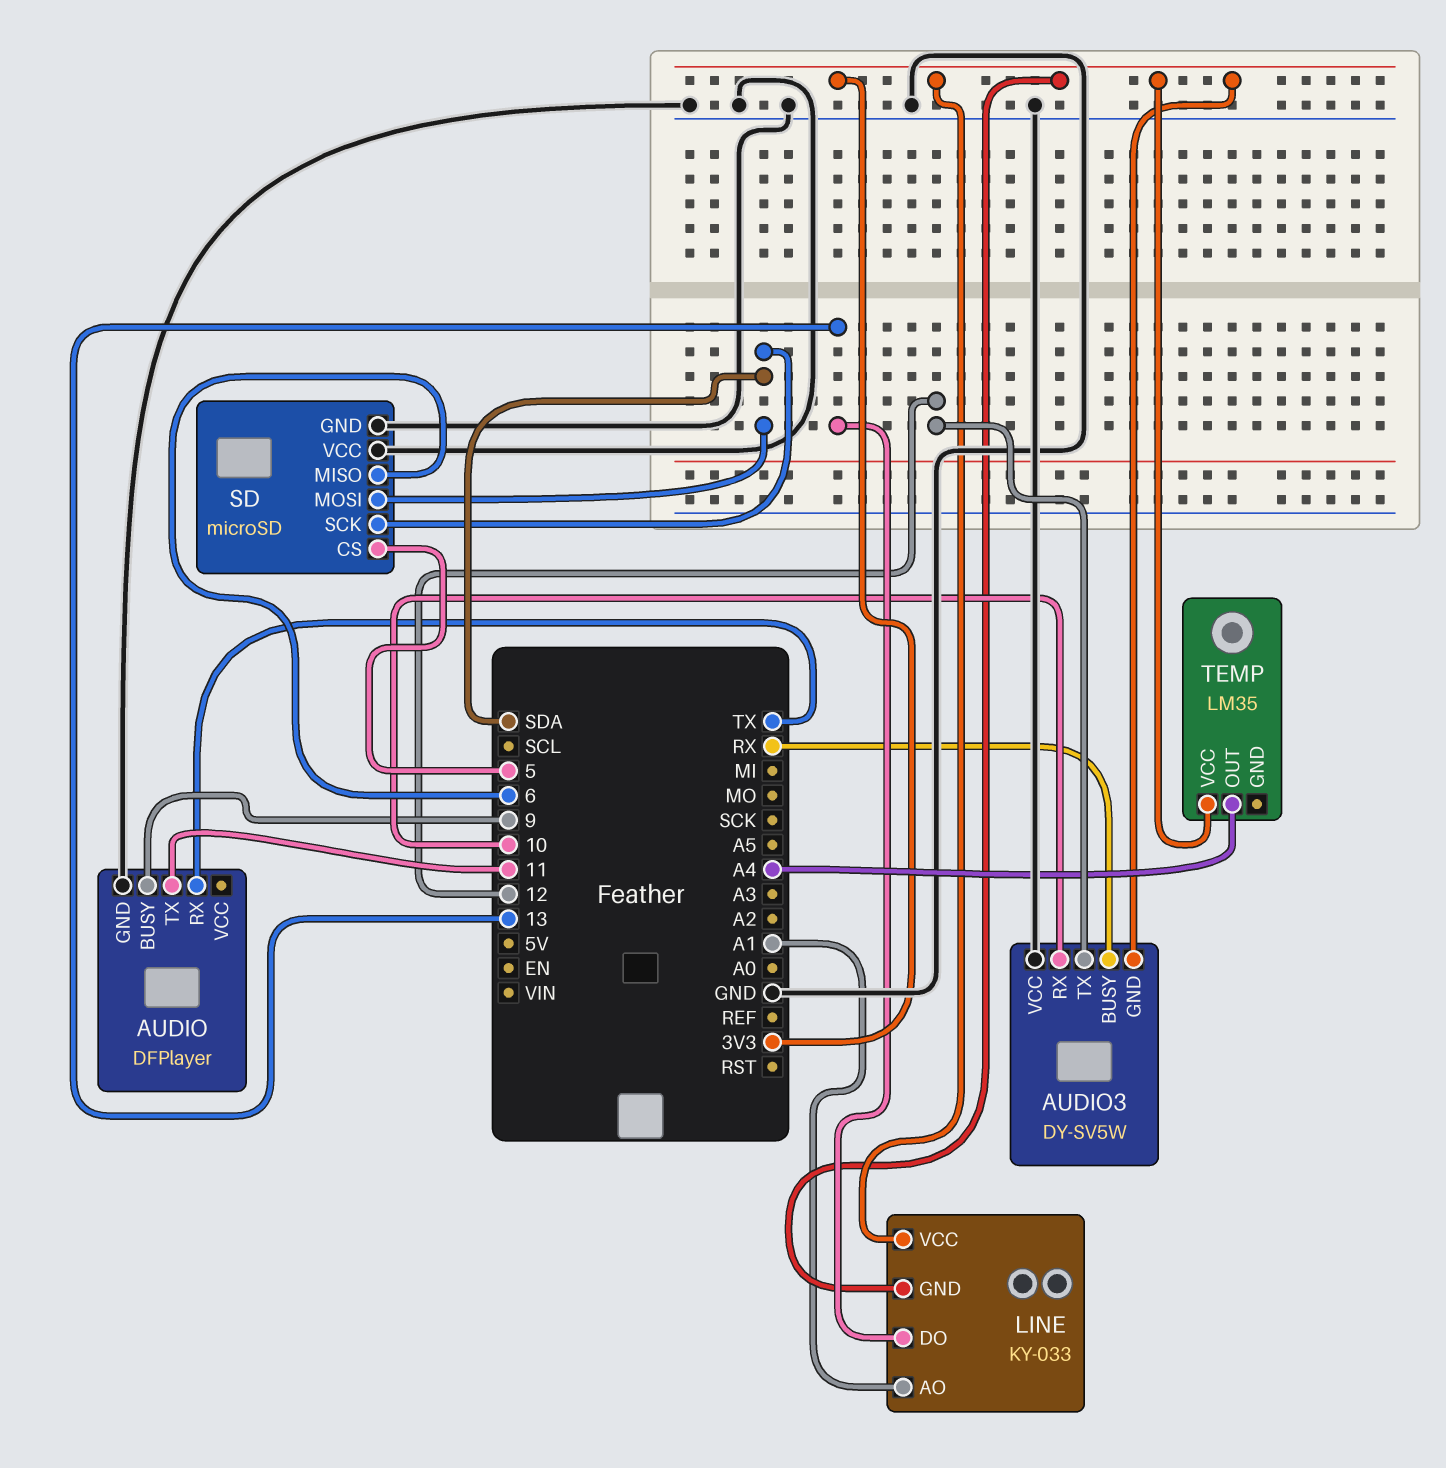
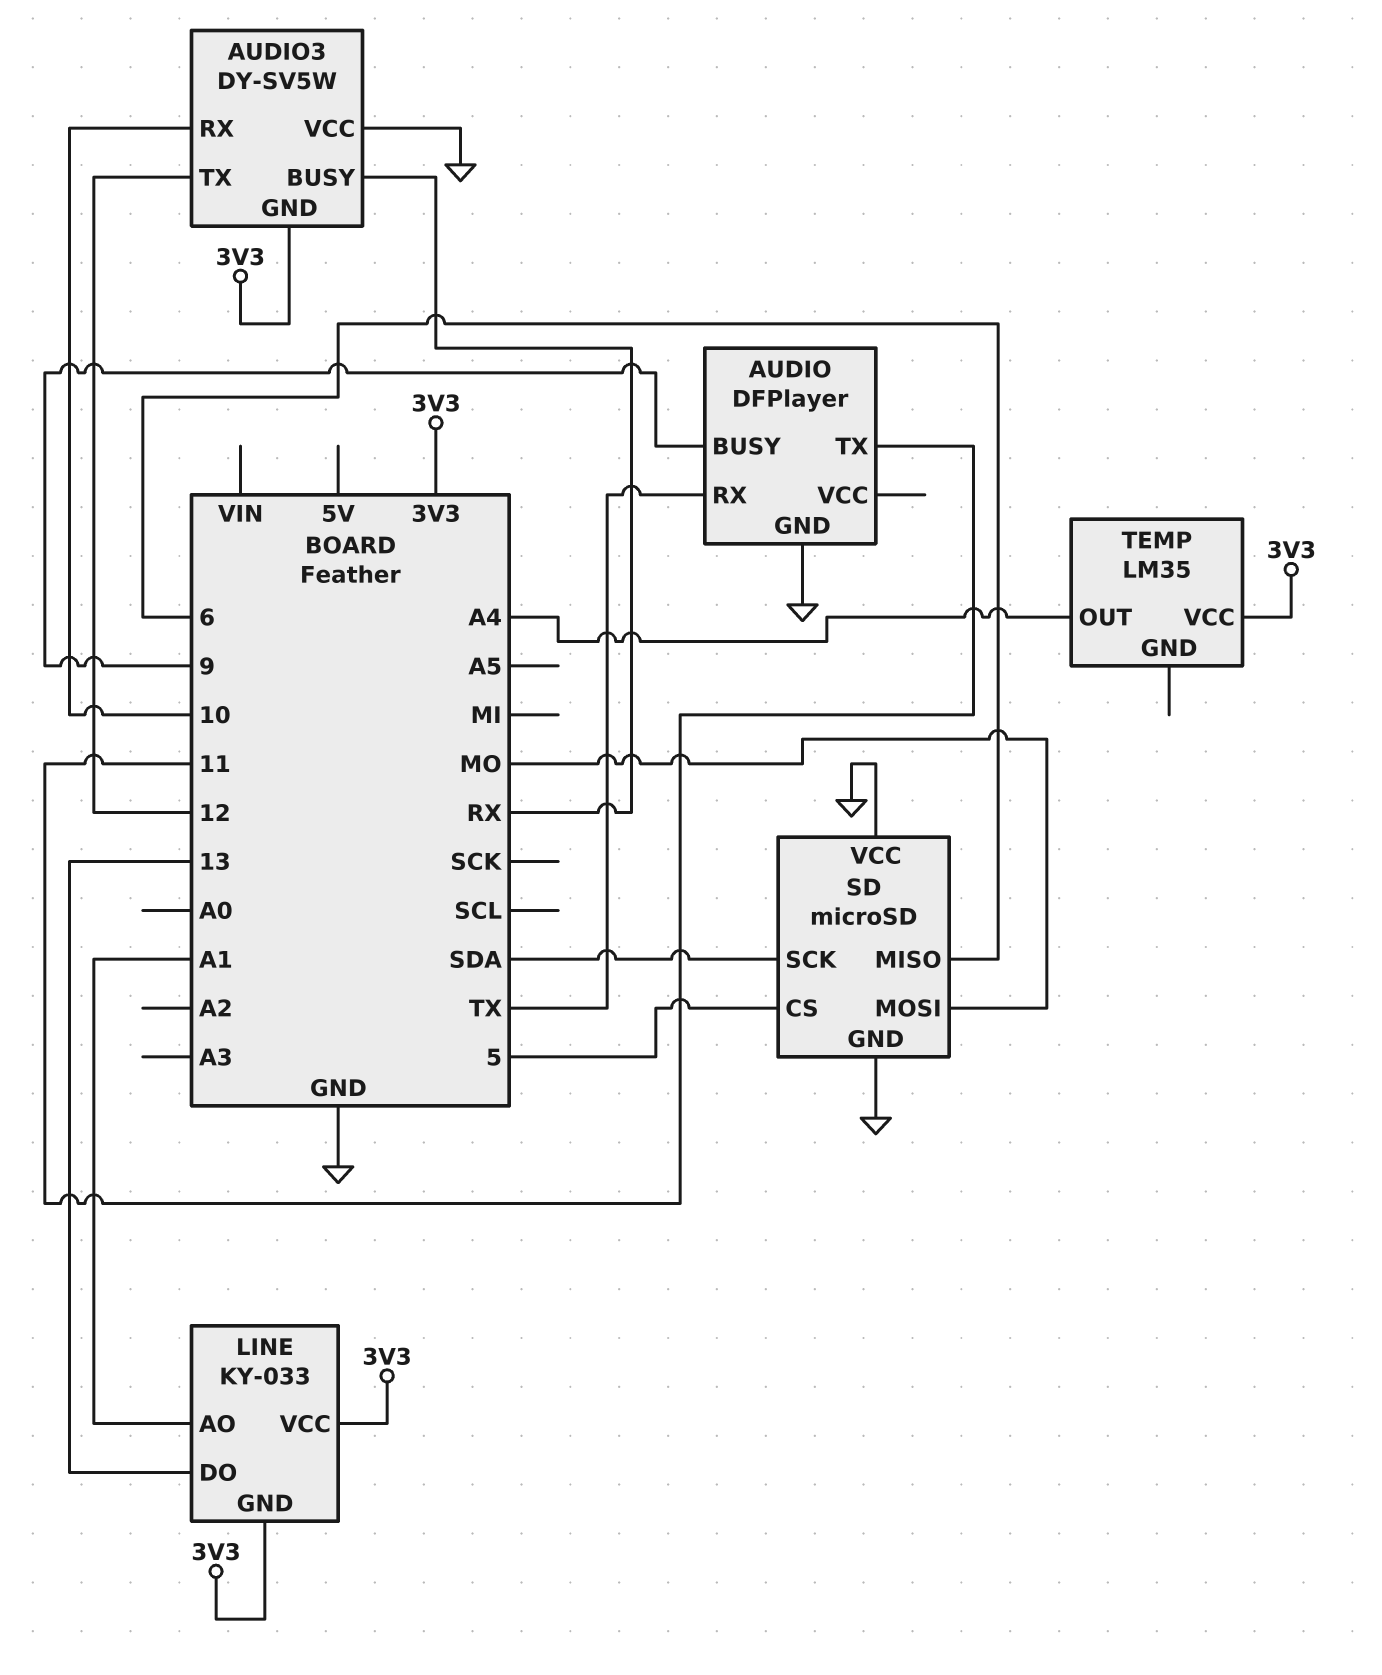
SD pin MOSI: SDA -> MO

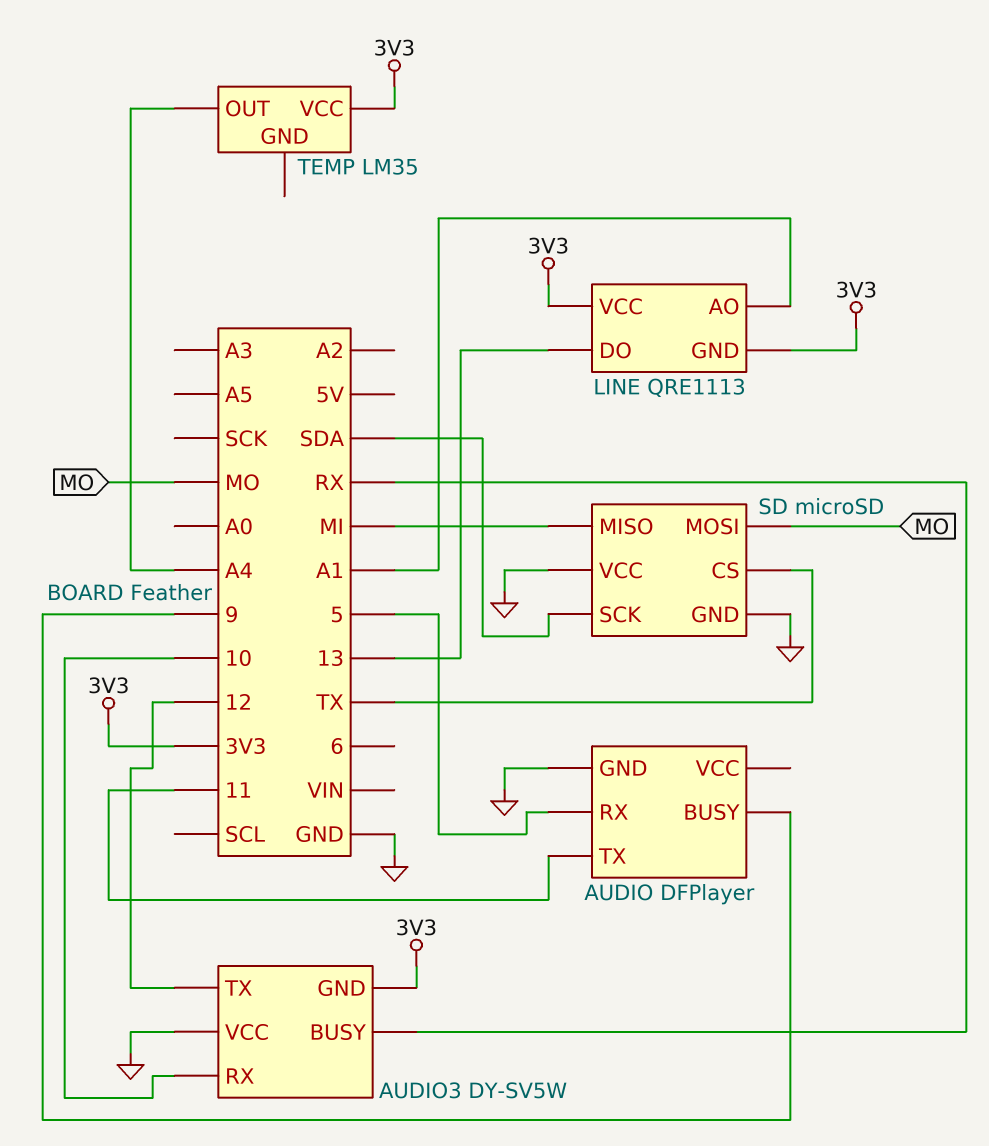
AUDIO pin RX: TX -> 5
LINE: KY-033 -> QRE1113
SD pin CS: 5 -> TX
SD pin MISO: 6 -> MI

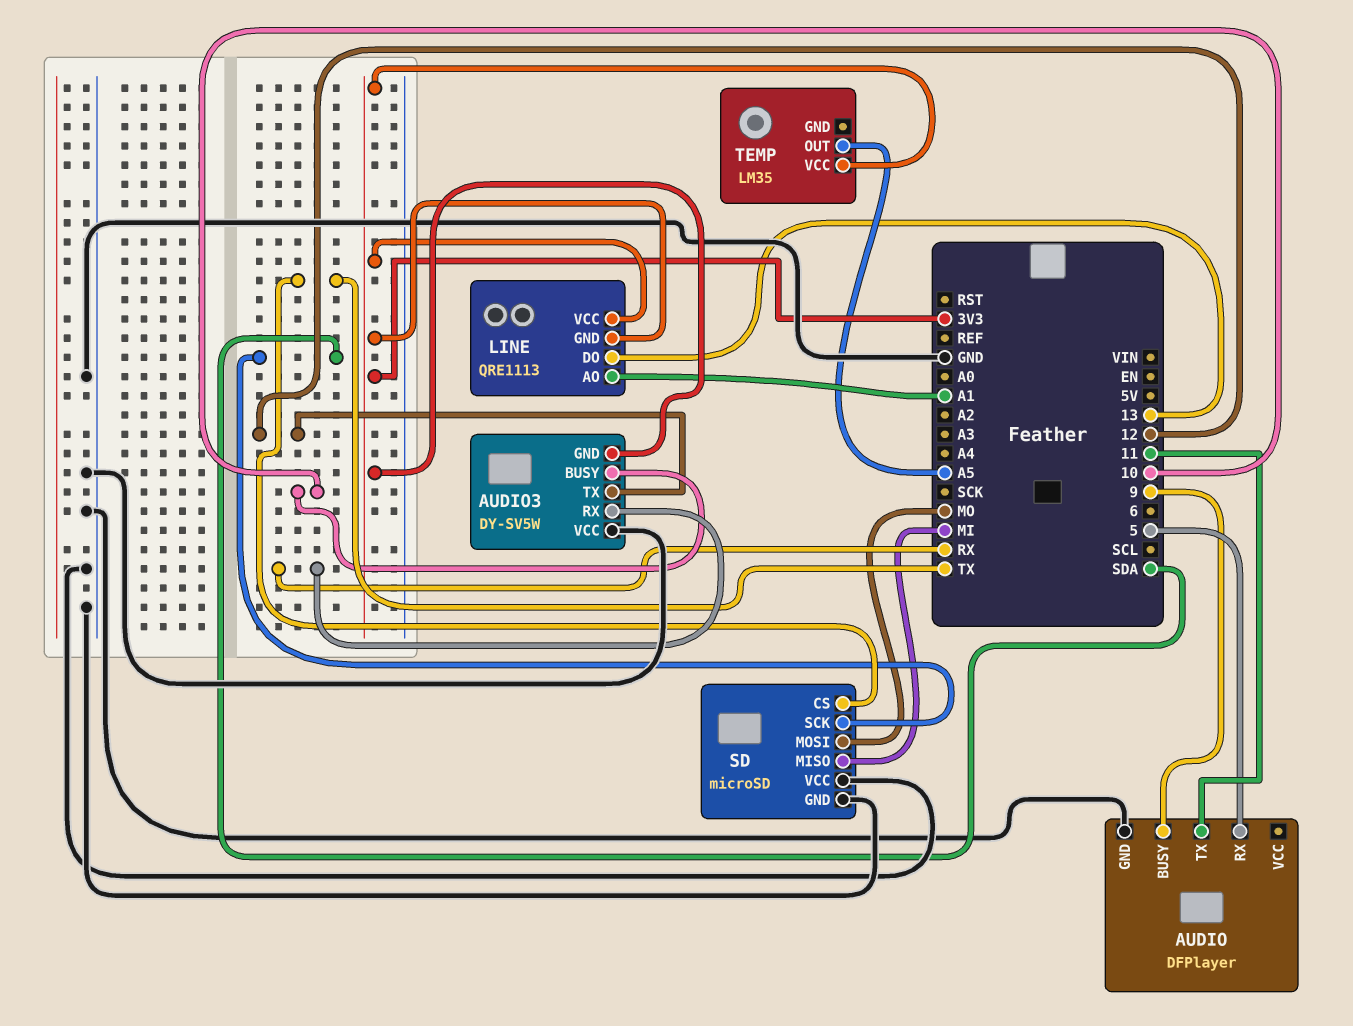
AUDIO3 pin BUSY: RX -> 10
AUDIO3 pin RX: 10 -> RX
TEMP pin OUT: A4 -> A5

